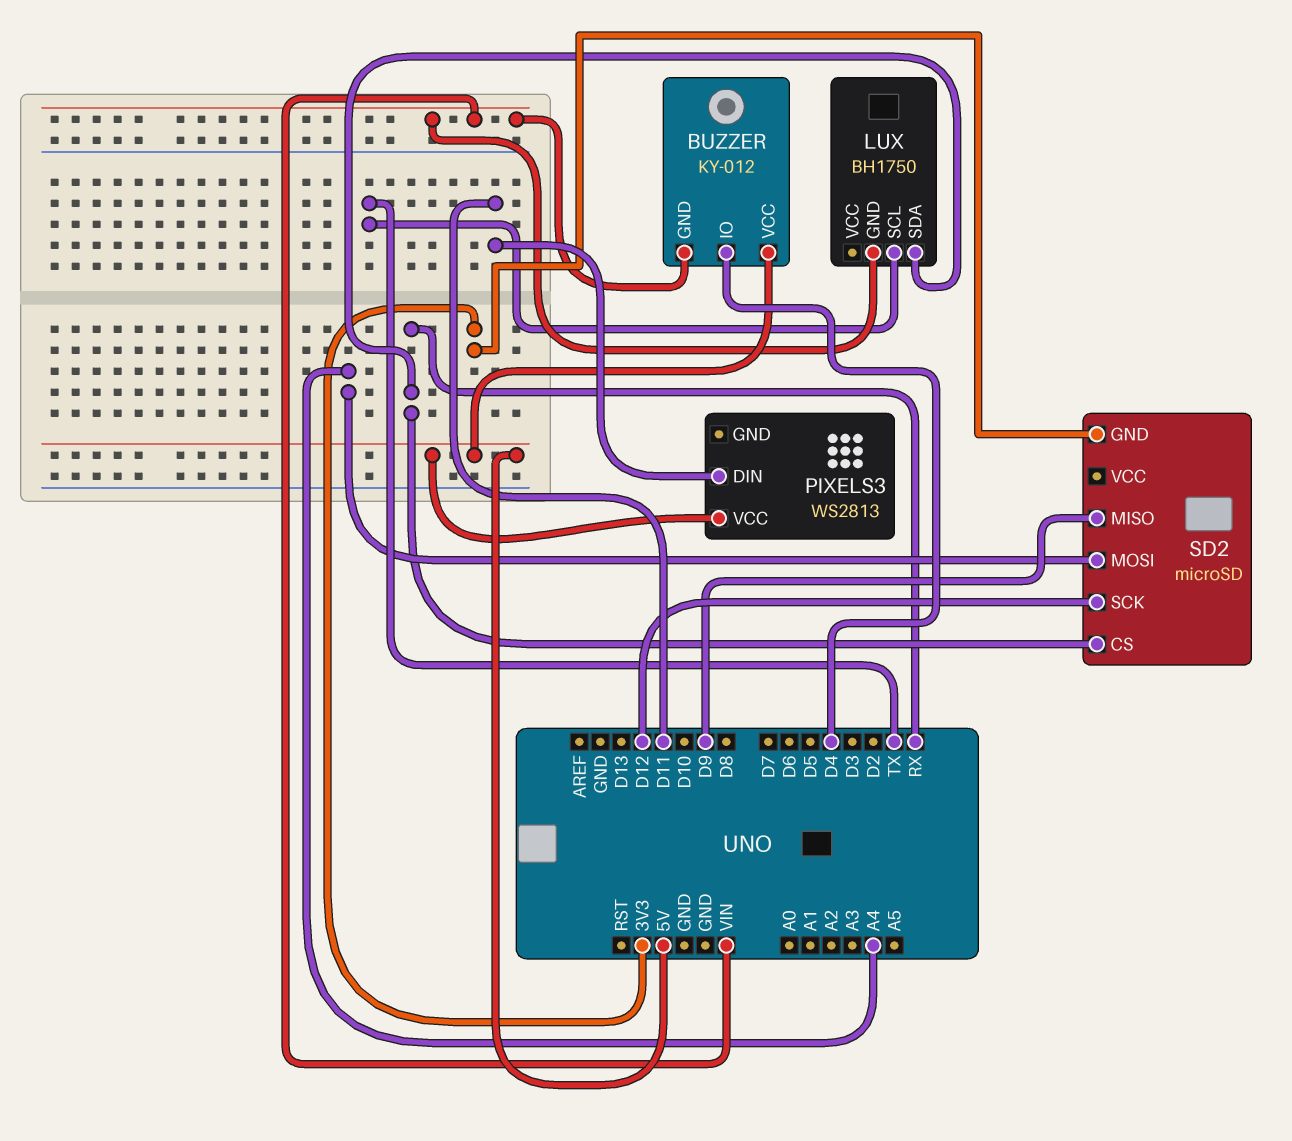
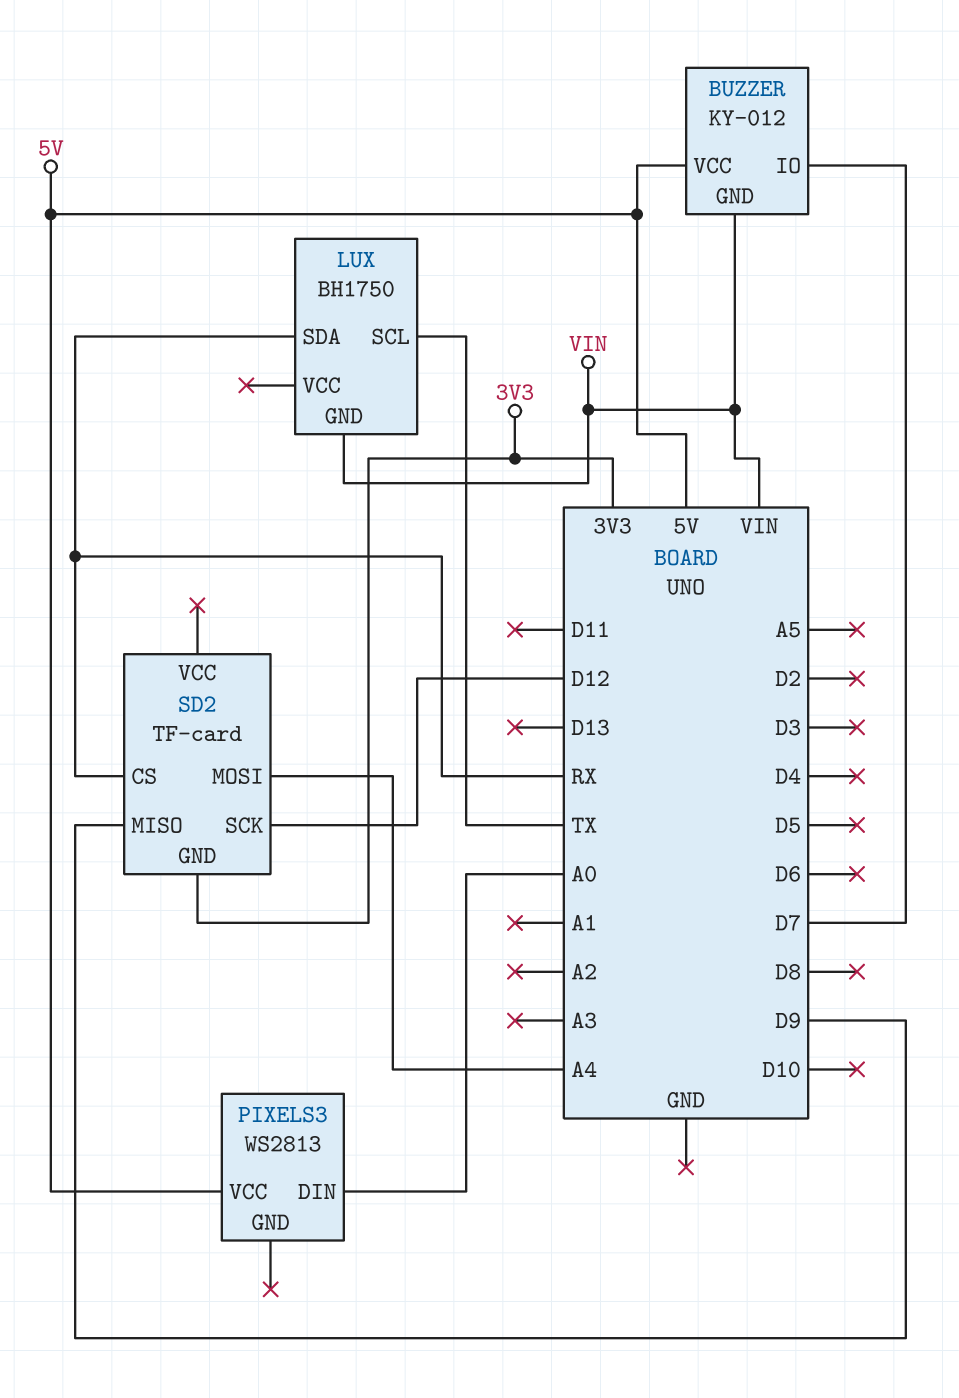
BUZZER pin IO: D4 -> D7
PIXELS3 pin DIN: D11 -> A0
SD2: microSD -> TF-card

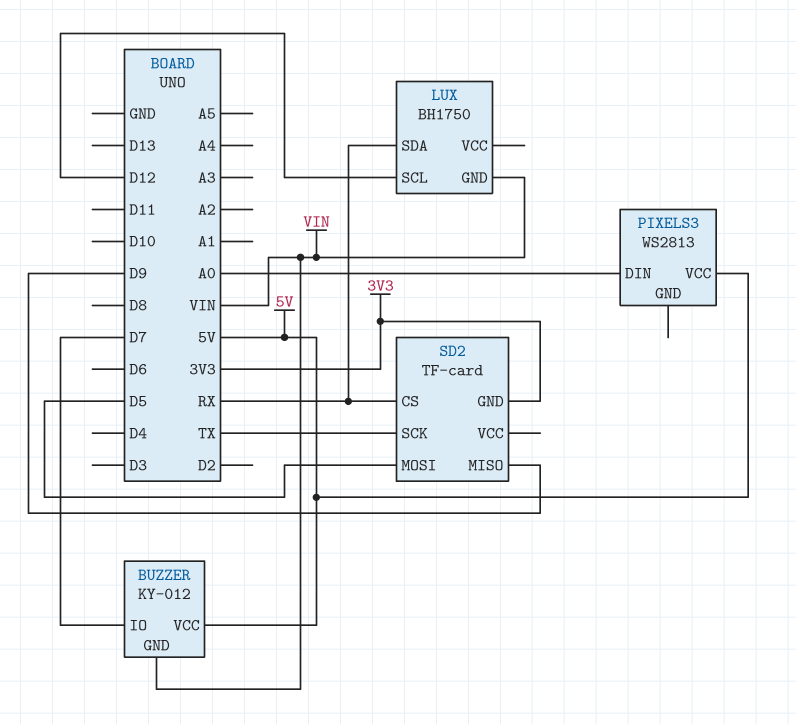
LUX pin SCL: TX -> D12
SD2 pin MOSI: A4 -> D5
SD2 pin SCK: D12 -> TX

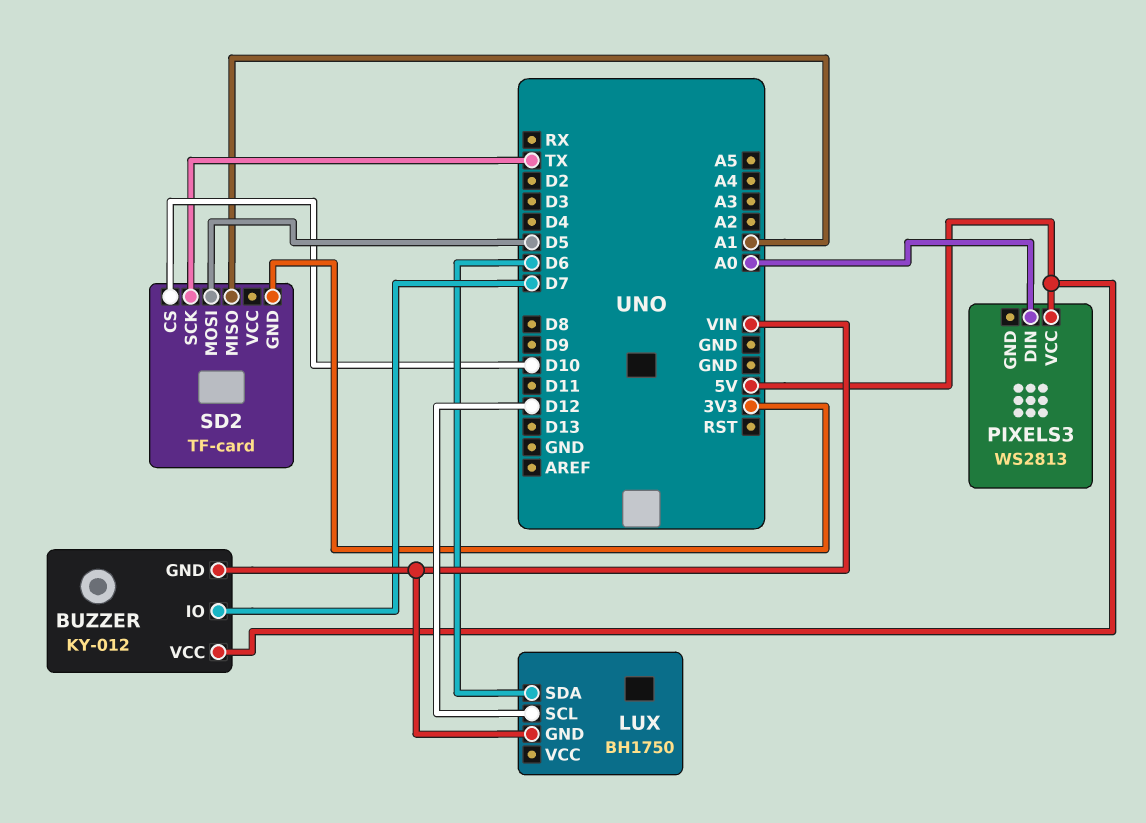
LUX pin SDA: RX -> D6
SD2 pin CS: RX -> D10
SD2 pin MISO: D9 -> A1

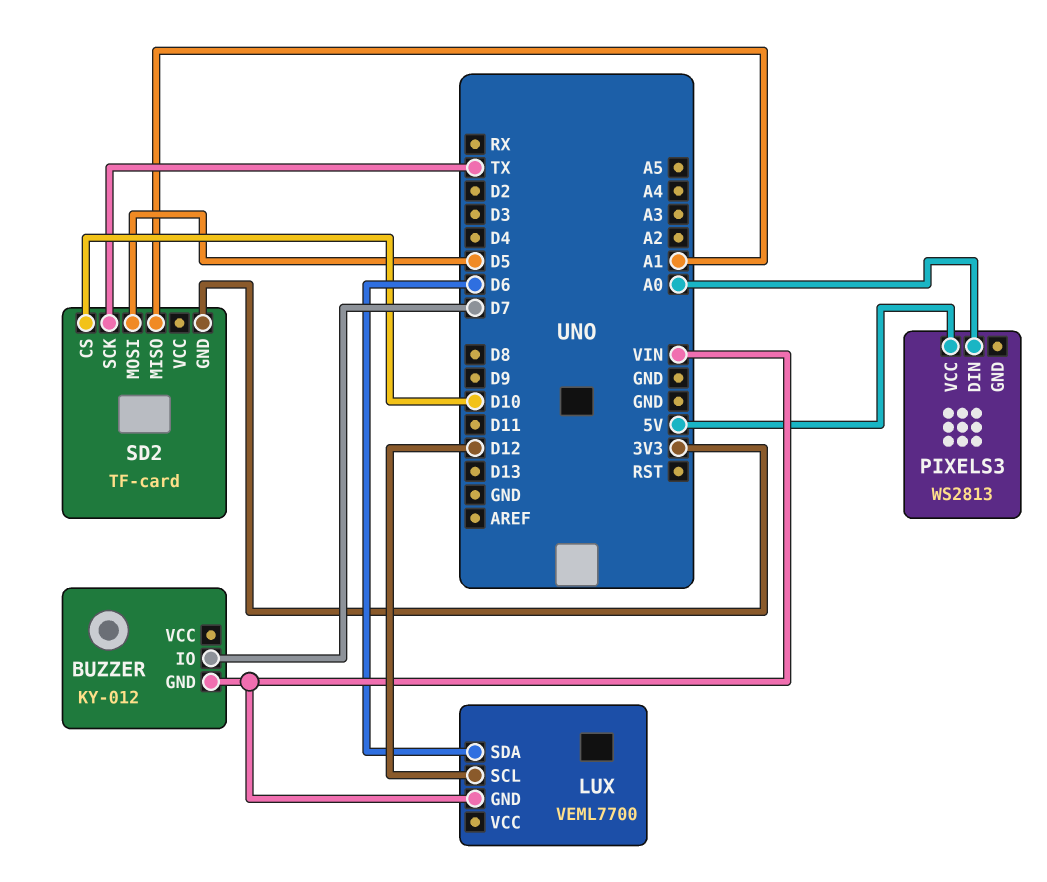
BUZZER pin VCC: 5V -> none
LUX: BH1750 -> VEML7700

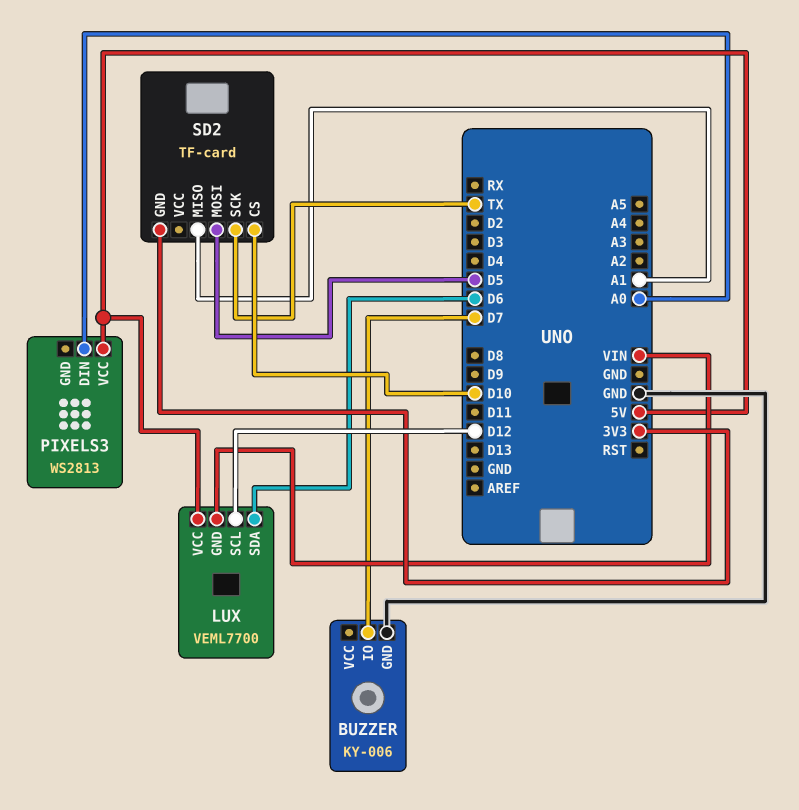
BUZZER: KY-012 -> KY-006
BUZZER pin GND: VIN -> GND
LUX pin VCC: none -> 5V

